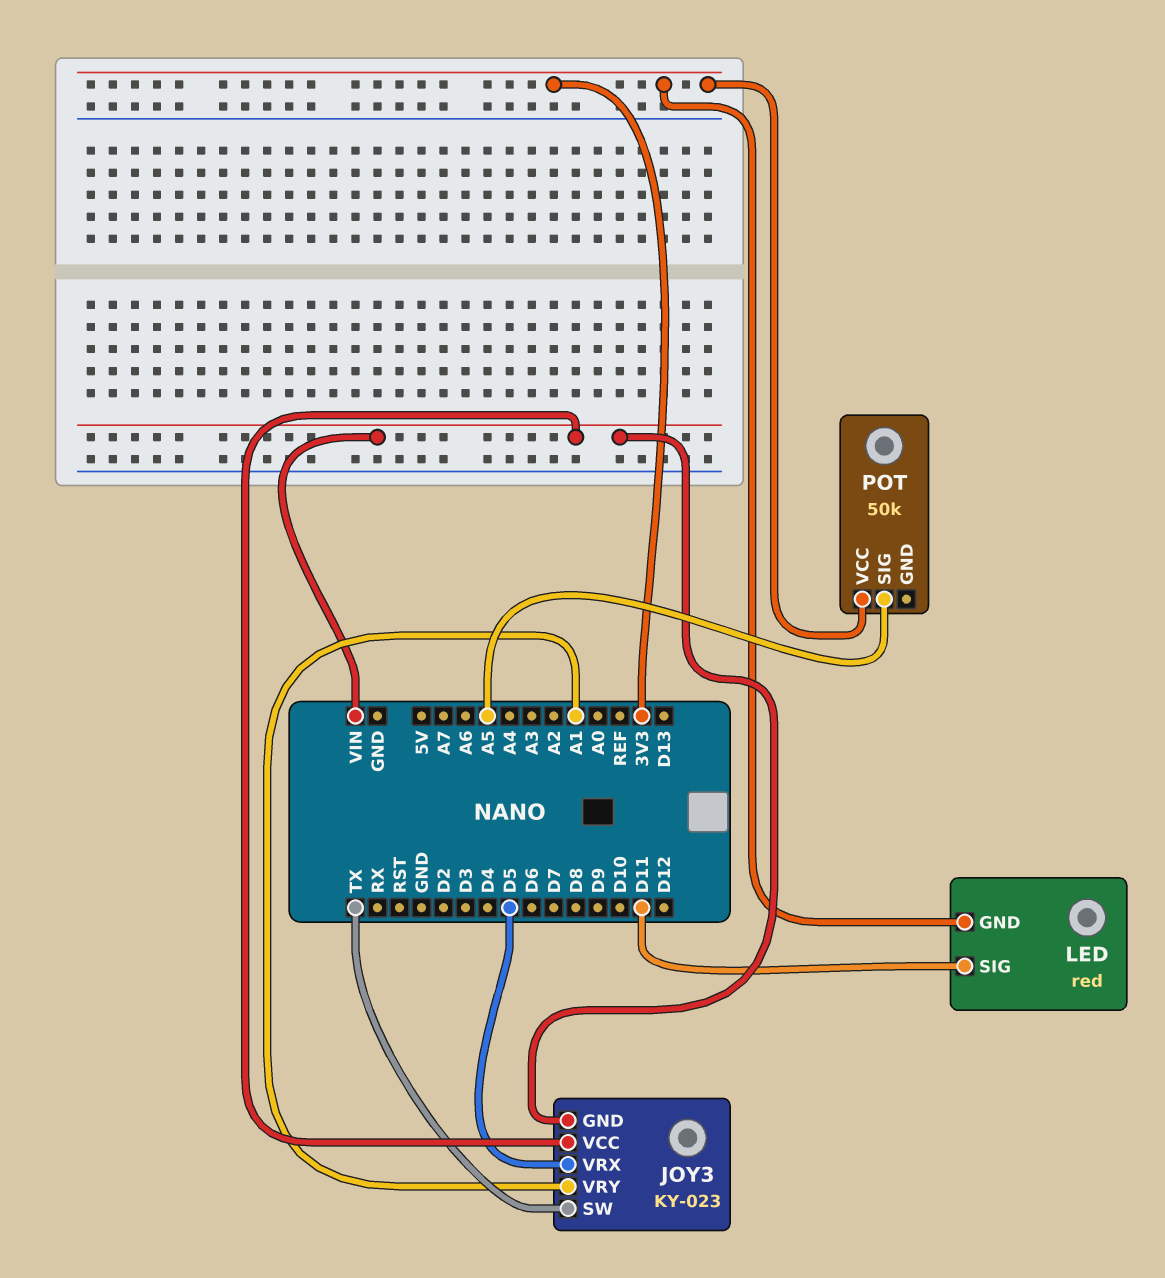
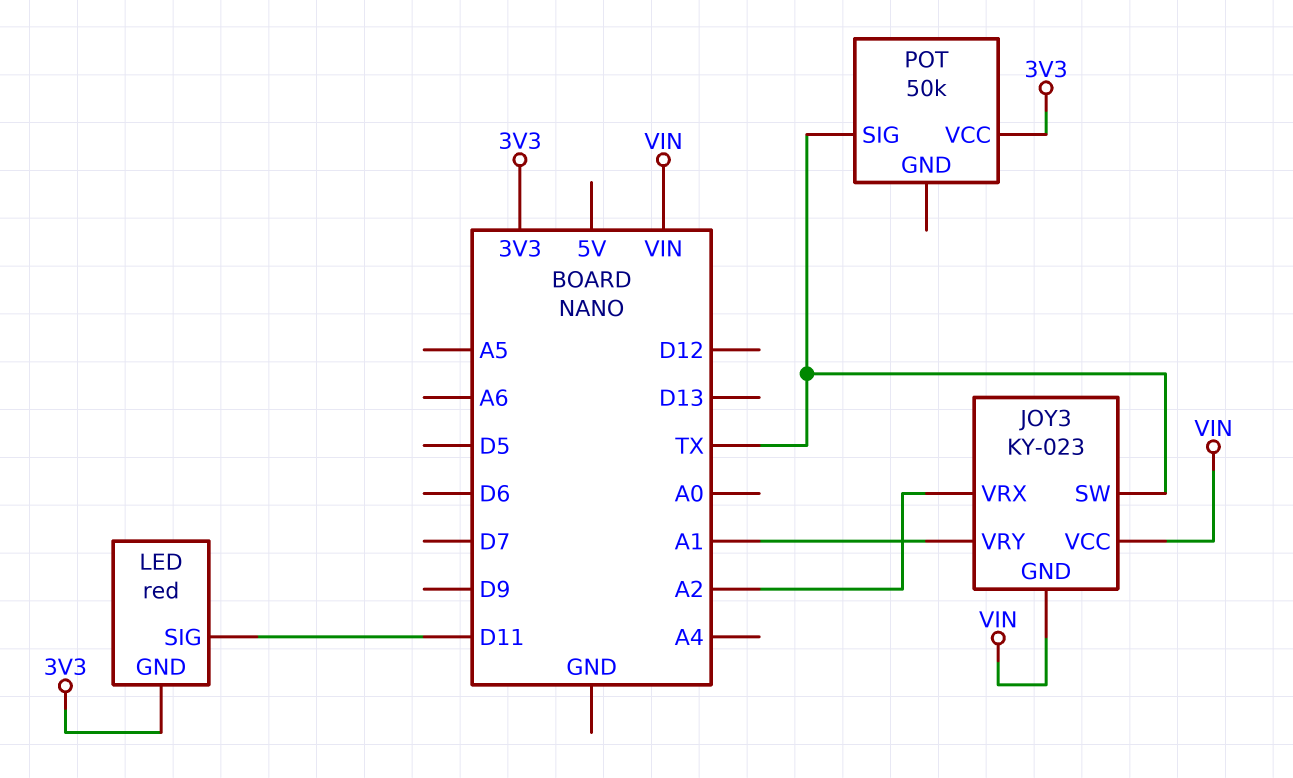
JOY3 pin VRX: D5 -> A2
POT pin SIG: A5 -> TX

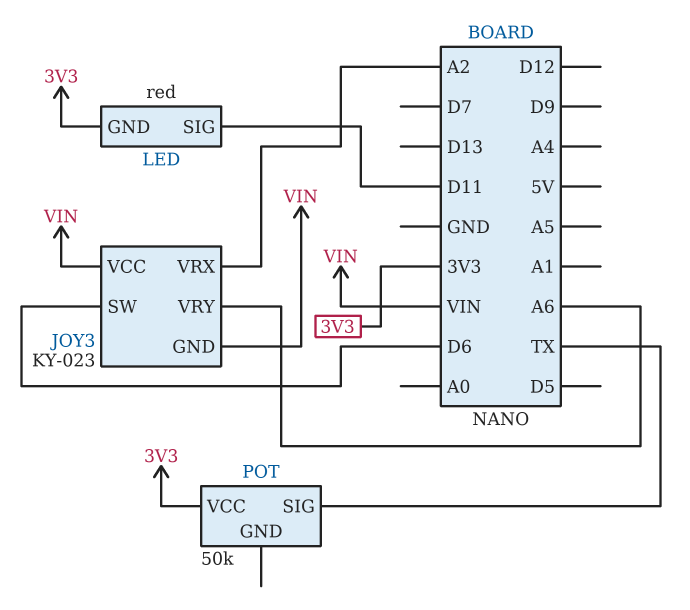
JOY3 pin SW: TX -> D6
JOY3 pin VRY: A1 -> A6

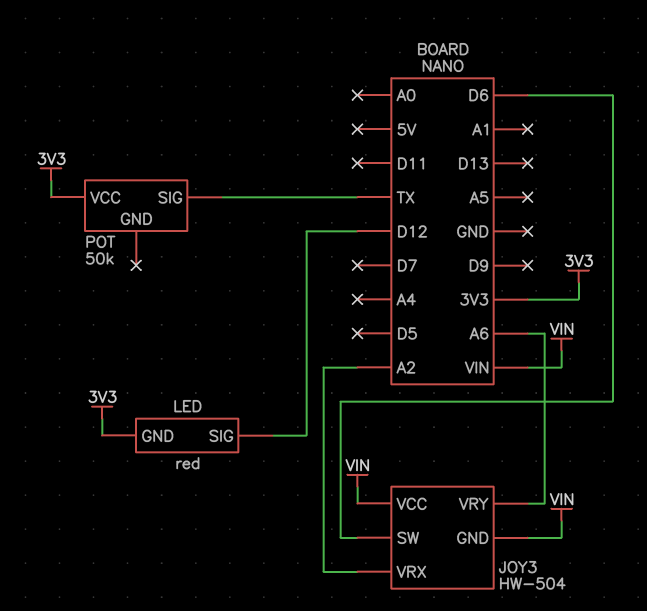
JOY3: KY-023 -> HW-504
LED pin SIG: D11 -> D12

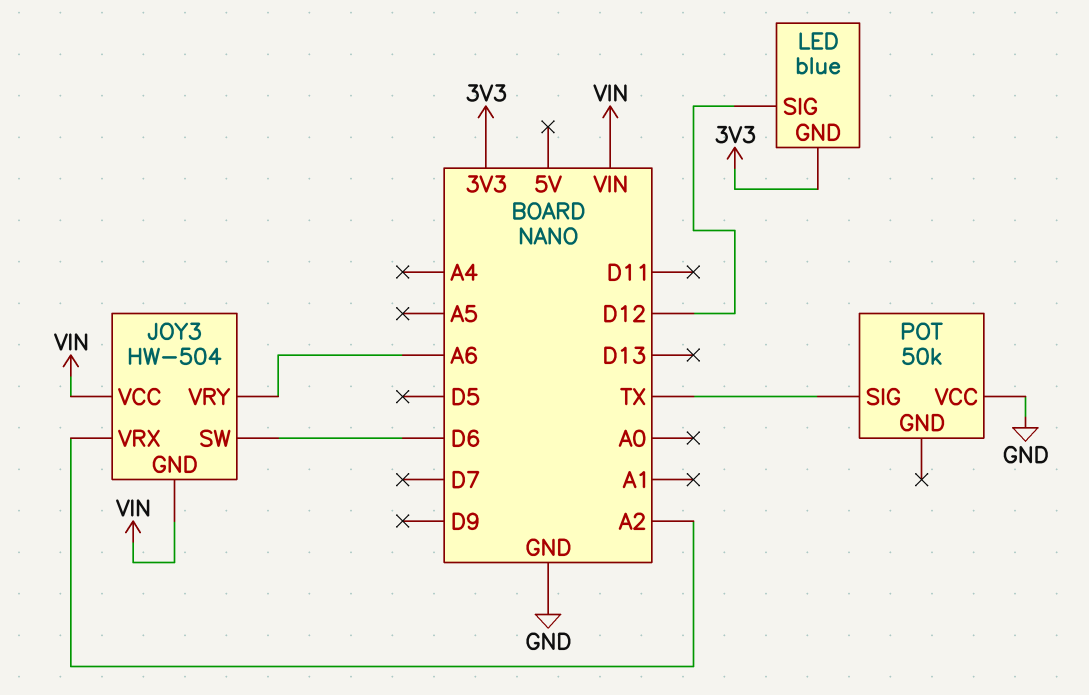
LED: red -> blue
POT pin VCC: 3V3 -> GND

